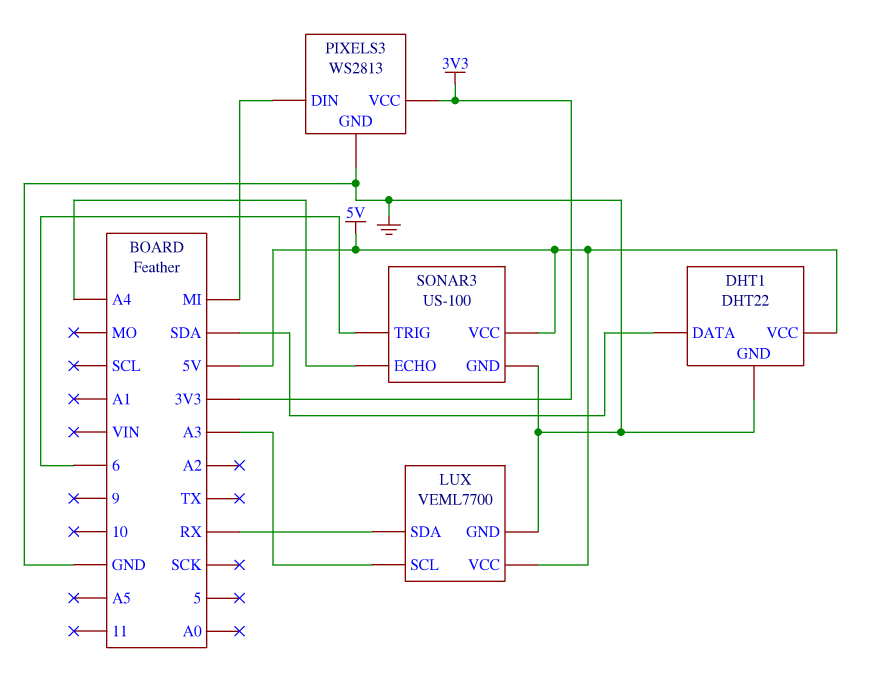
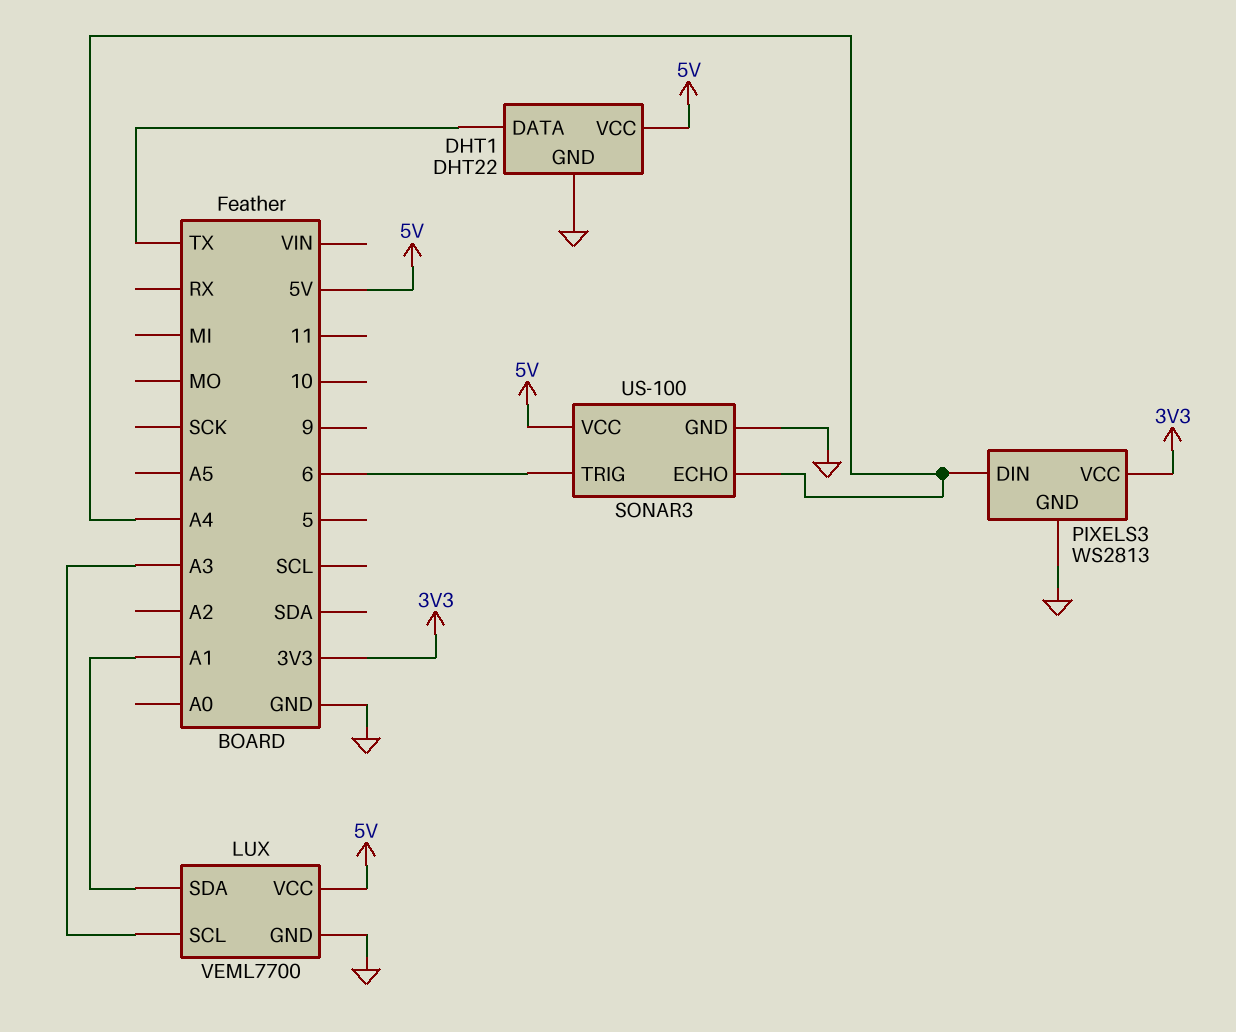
DHT1 pin DATA: SDA -> TX
LUX pin SDA: RX -> A1
PIXELS3 pin DIN: MI -> A4

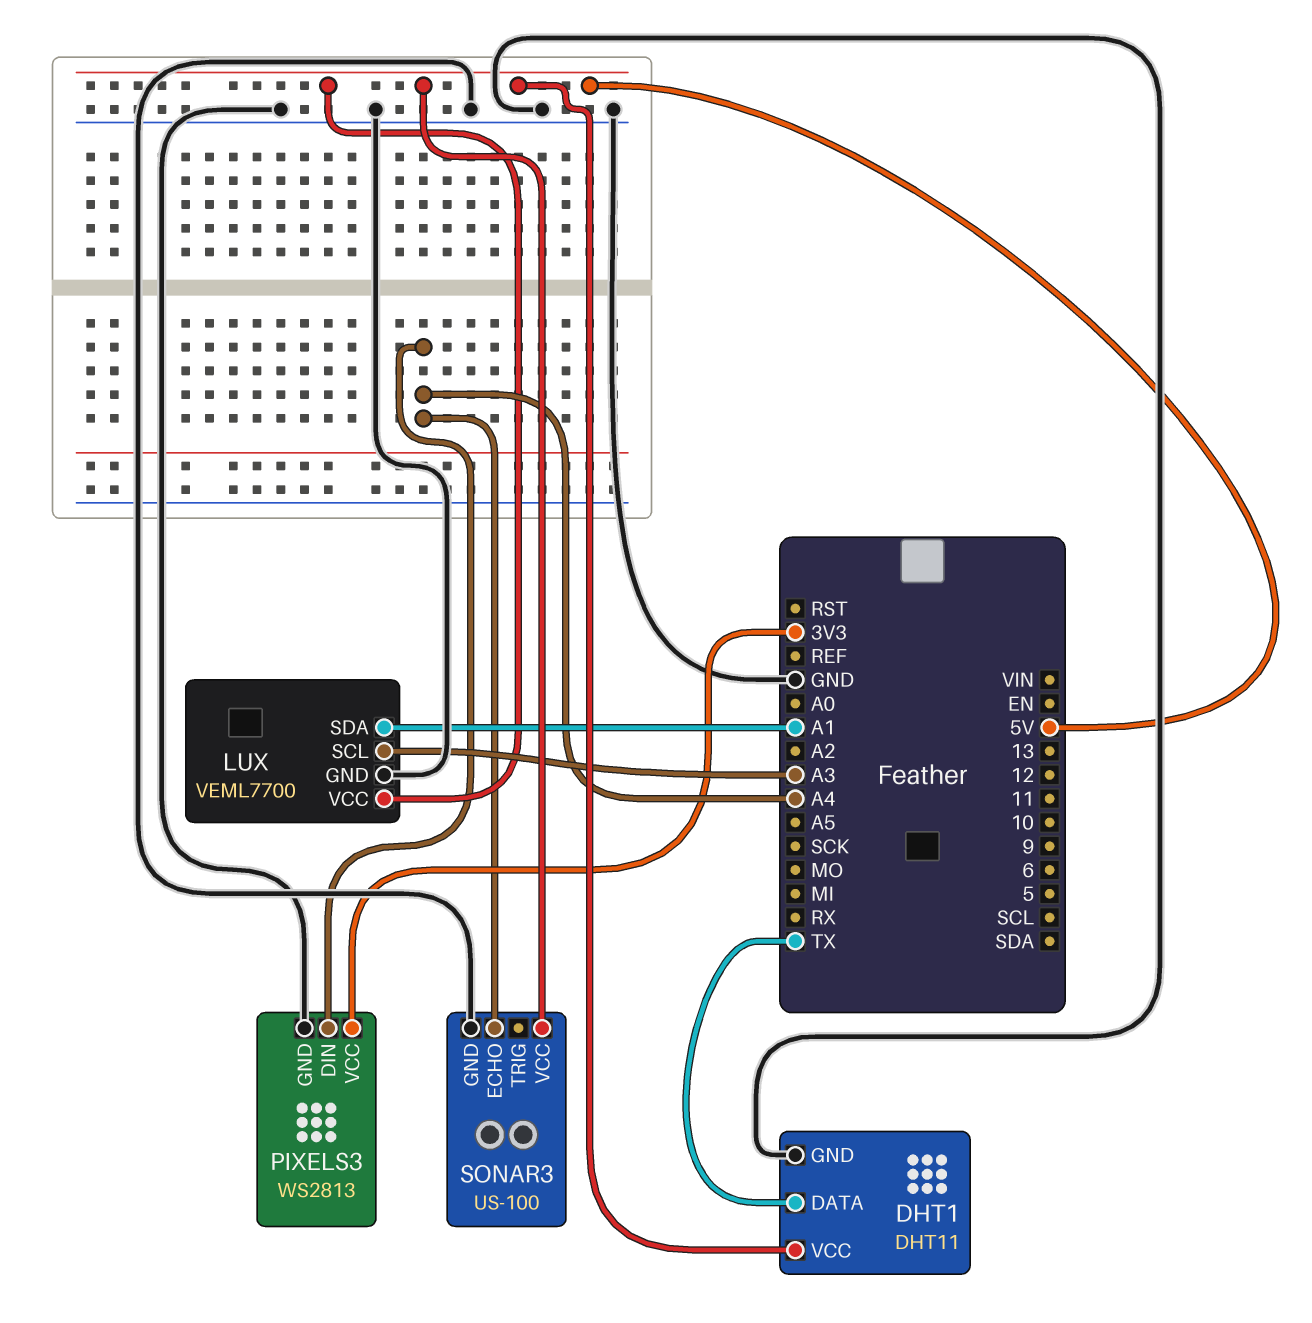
DHT1: DHT22 -> DHT11
SONAR3 pin TRIG: 6 -> none

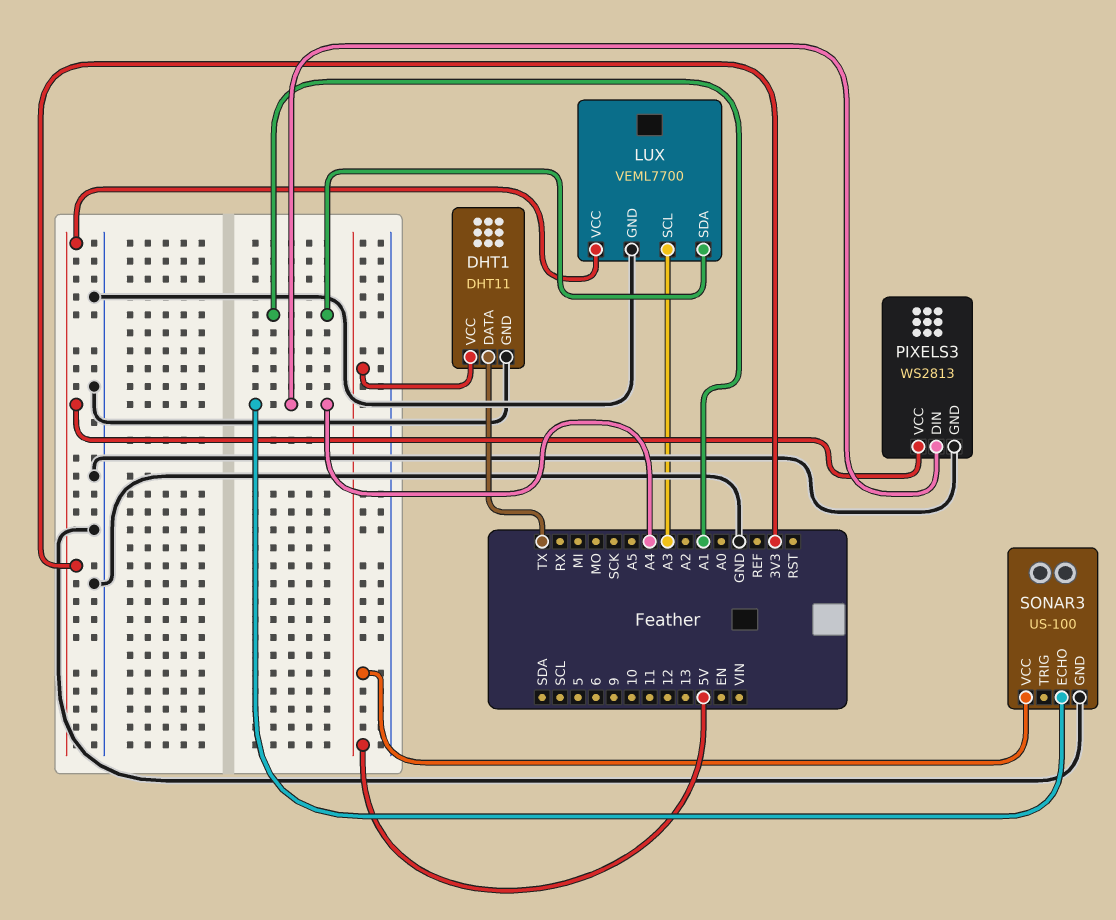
LUX pin VCC: 5V -> 3V3

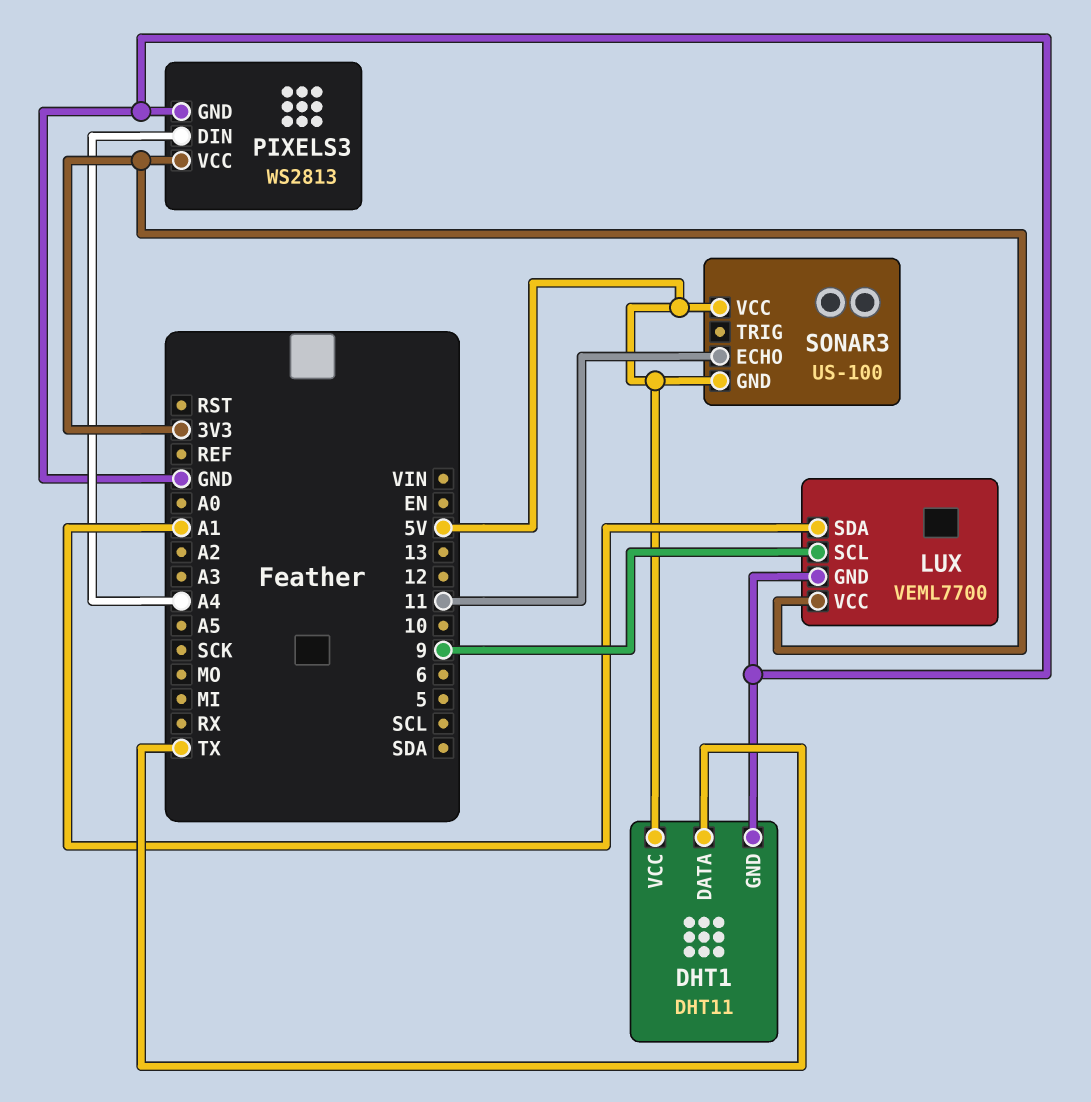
LUX pin SCL: A3 -> 9
SONAR3 pin ECHO: A4 -> 11
SONAR3 pin GND: GND -> 5V

